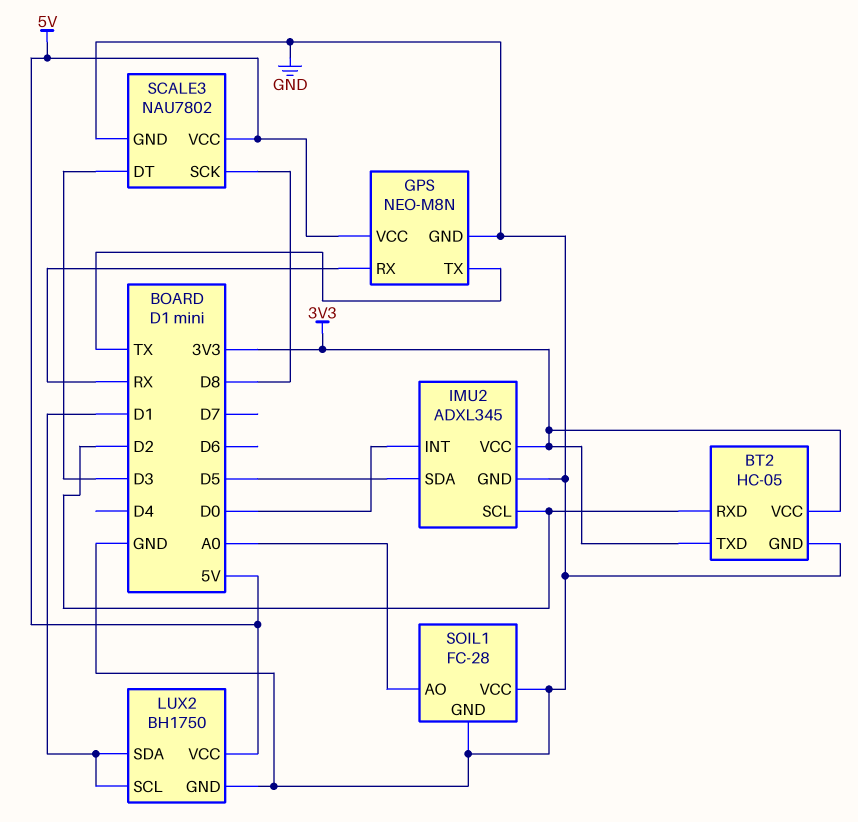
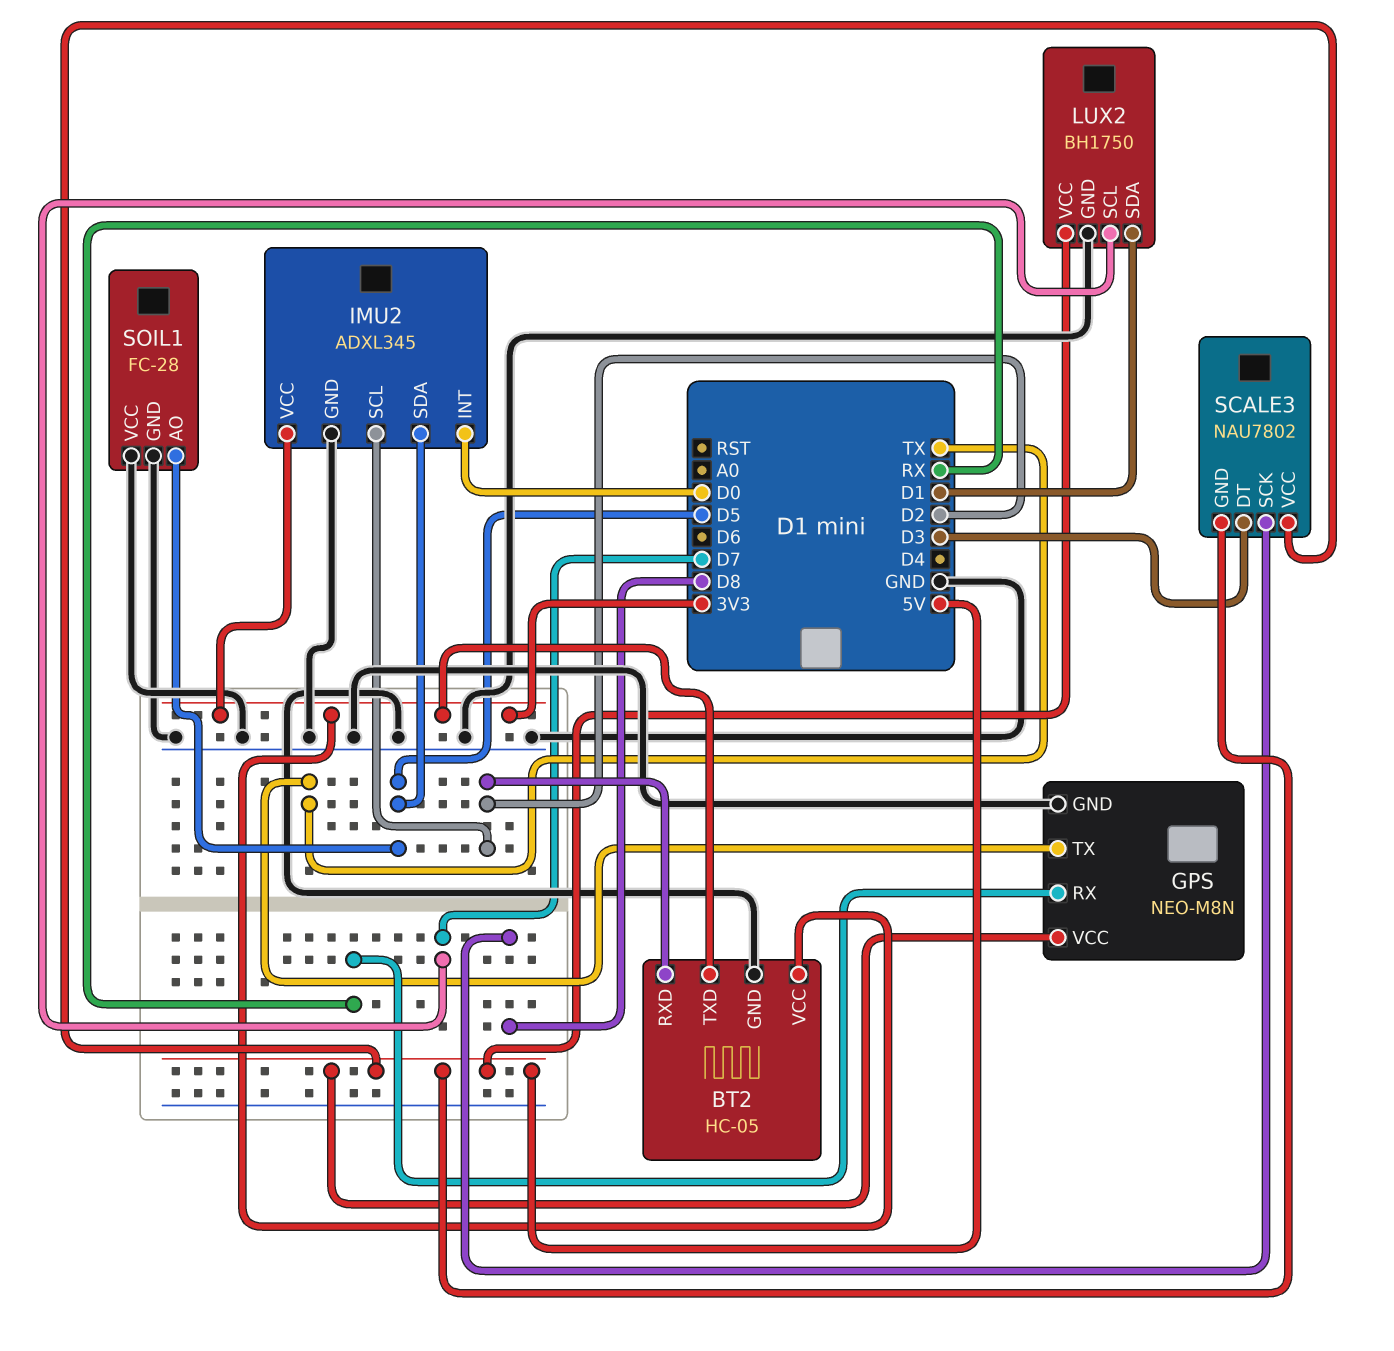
LUX2 pin SCL: D1 -> D7
SCALE3 pin GND: GND -> 5V
SOIL1 pin AO: A0 -> D5

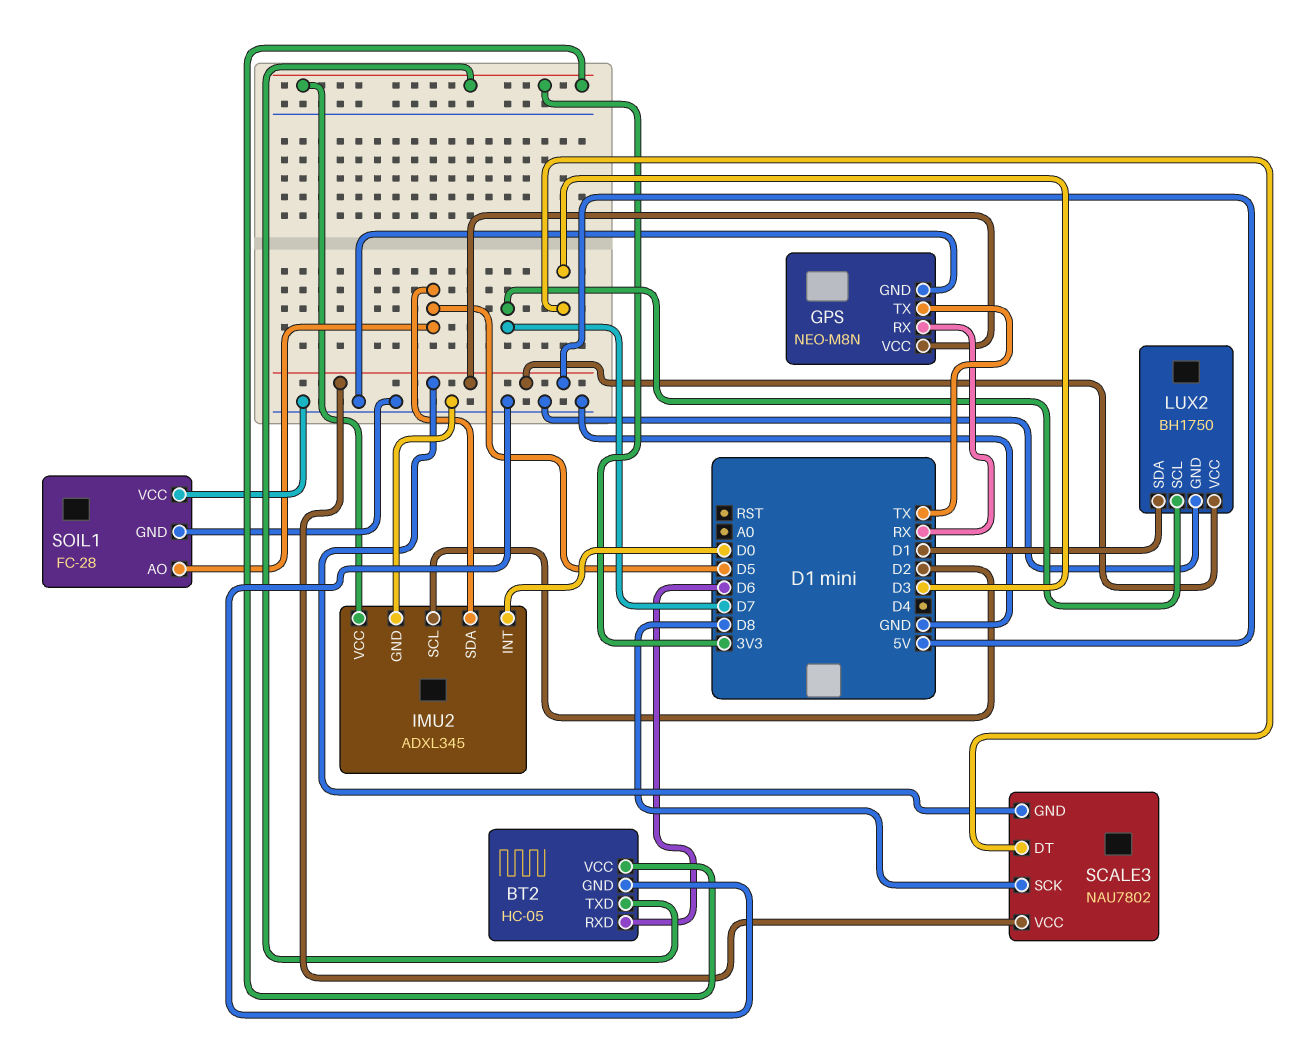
BT2 pin RXD: D2 -> D6

